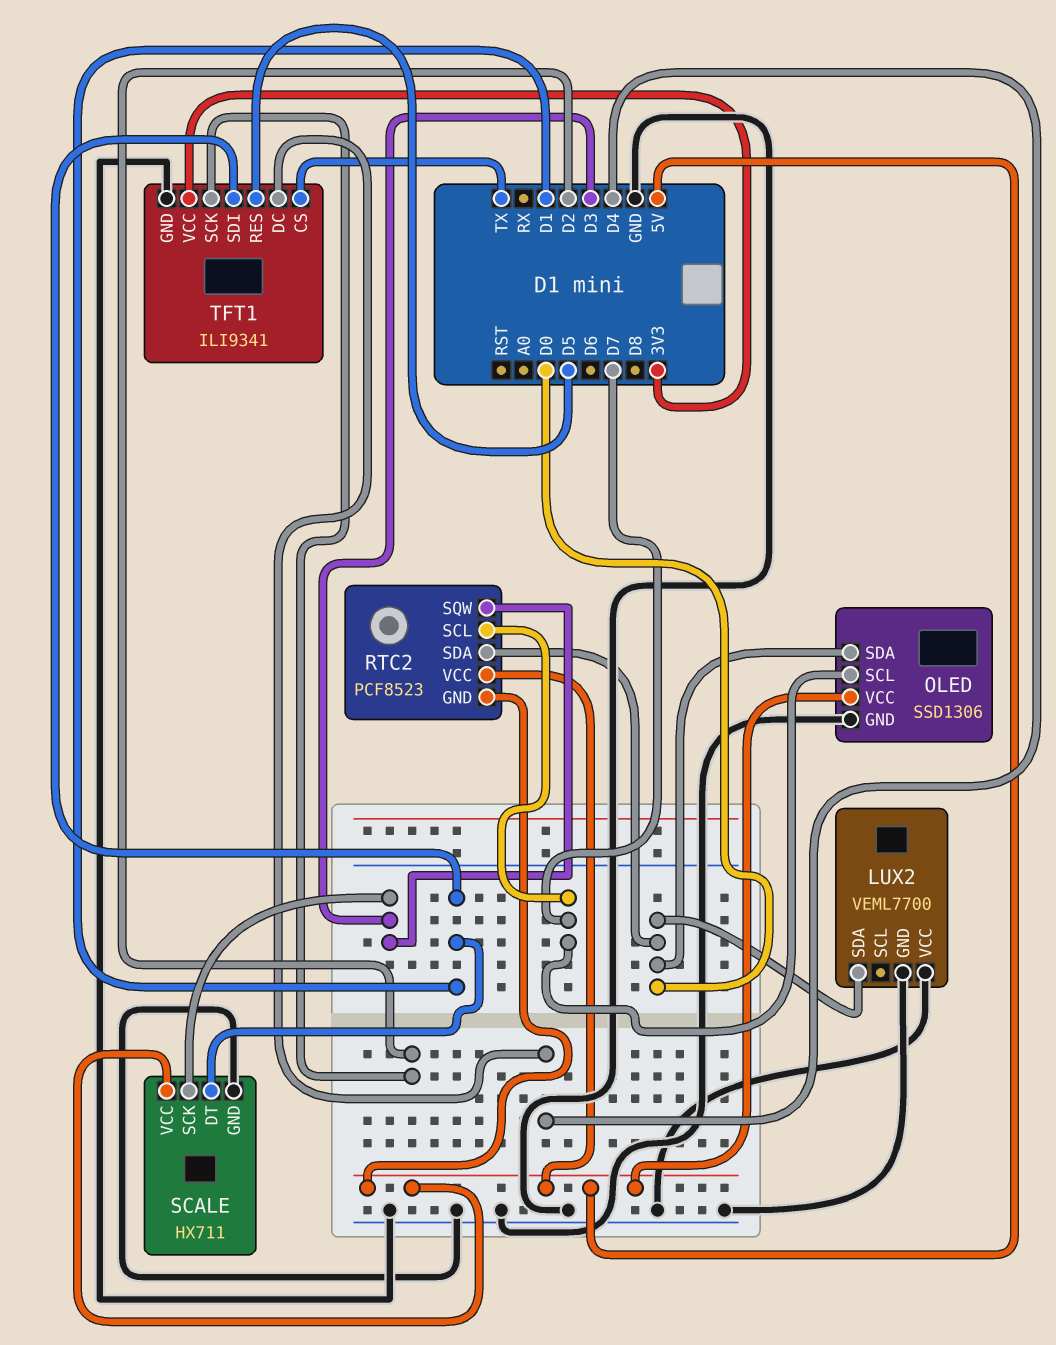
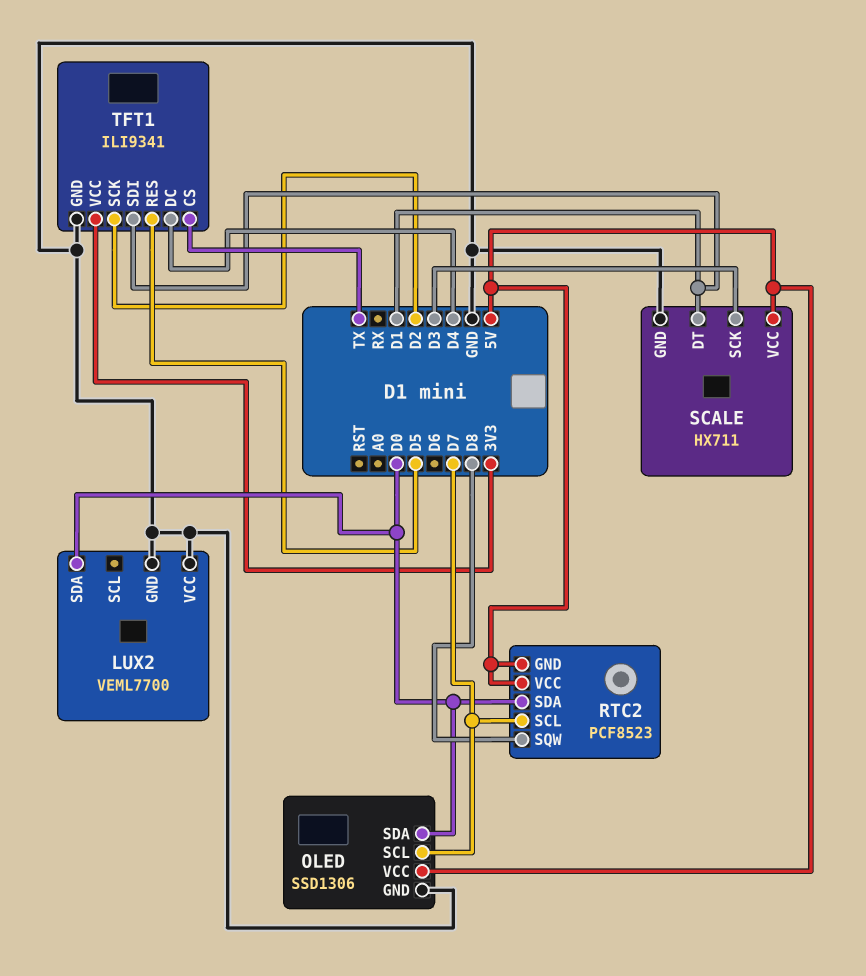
RTC2 pin SQW: D3 -> D8

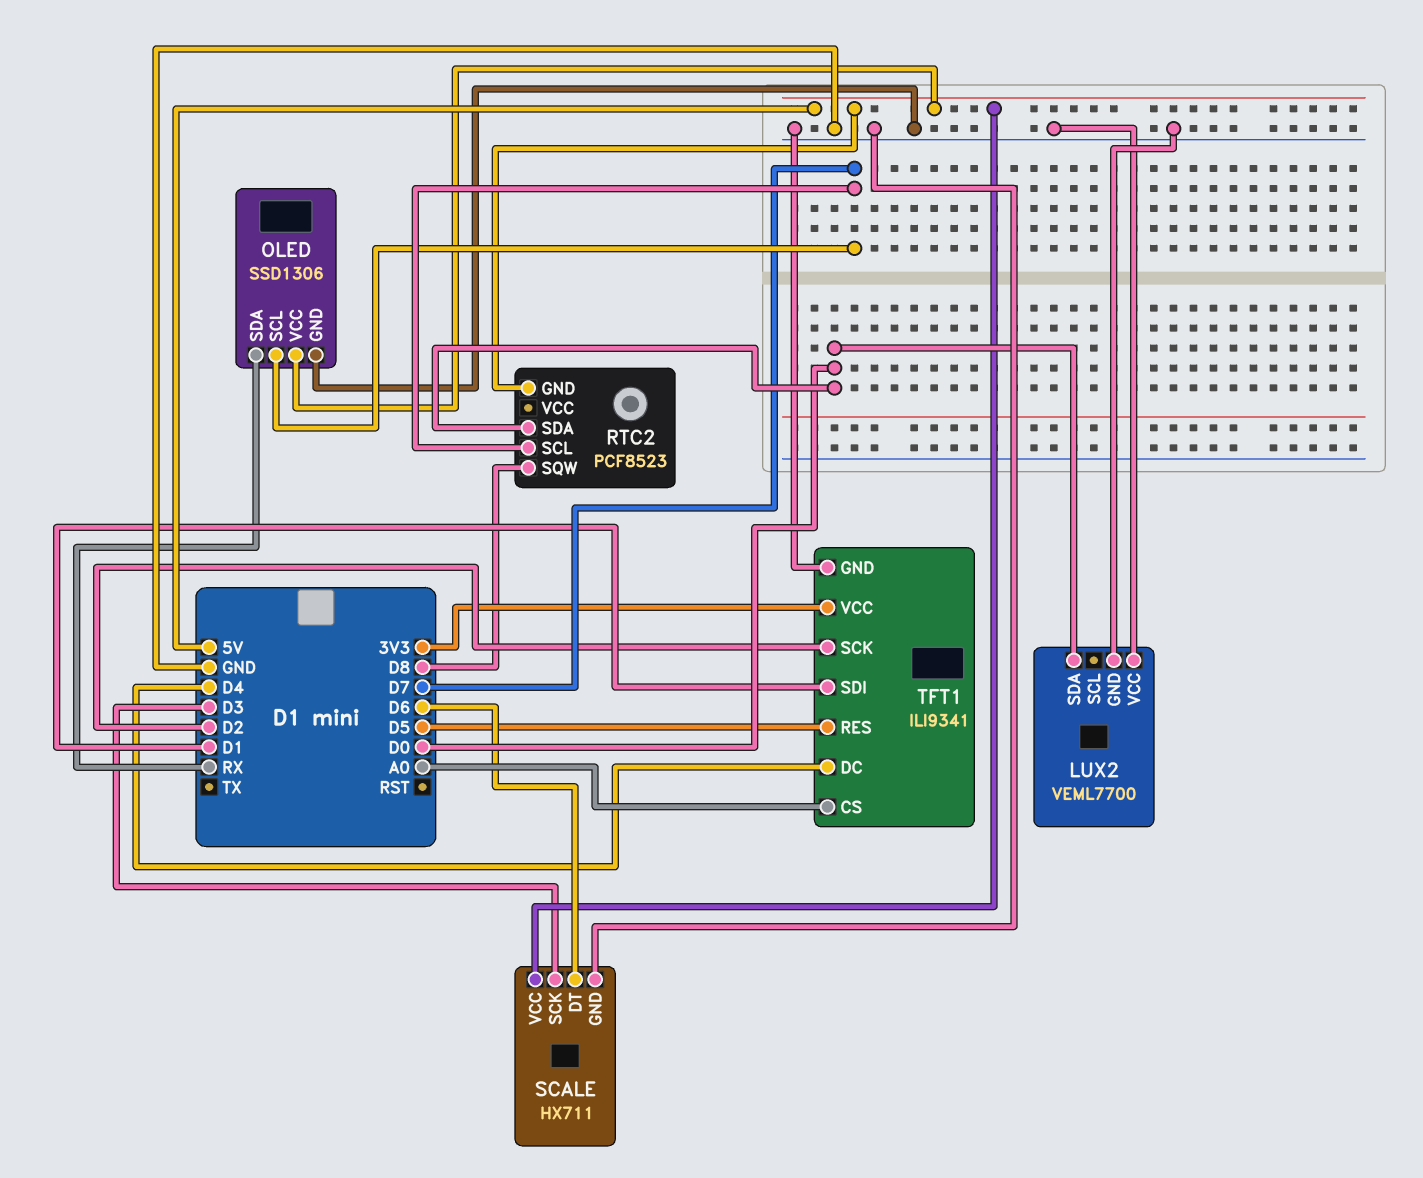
OLED pin SDA: D0 -> RX
RTC2 pin VCC: 5V -> none
SCALE pin DT: D1 -> D6
TFT1 pin CS: TX -> A0

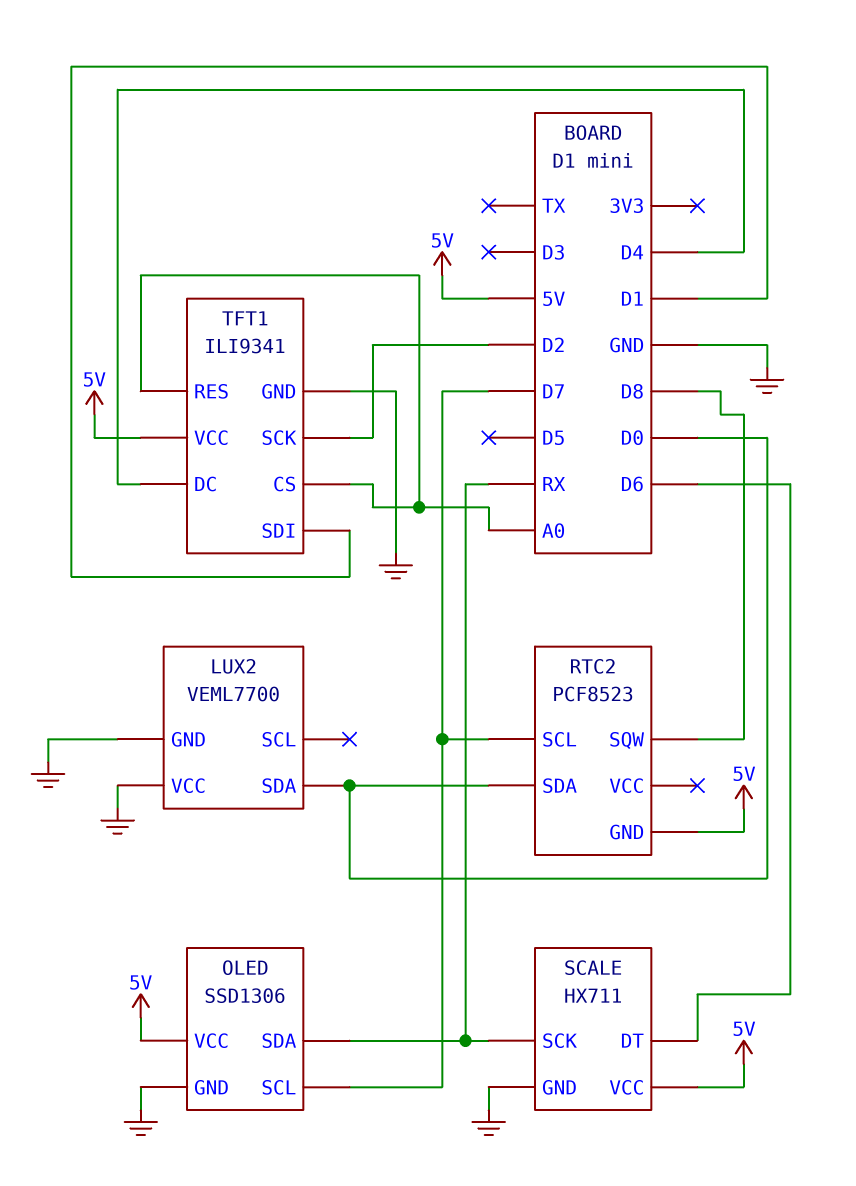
SCALE pin SCK: D3 -> RX
TFT1 pin RES: D5 -> A0
TFT1 pin VCC: 3V3 -> 5V

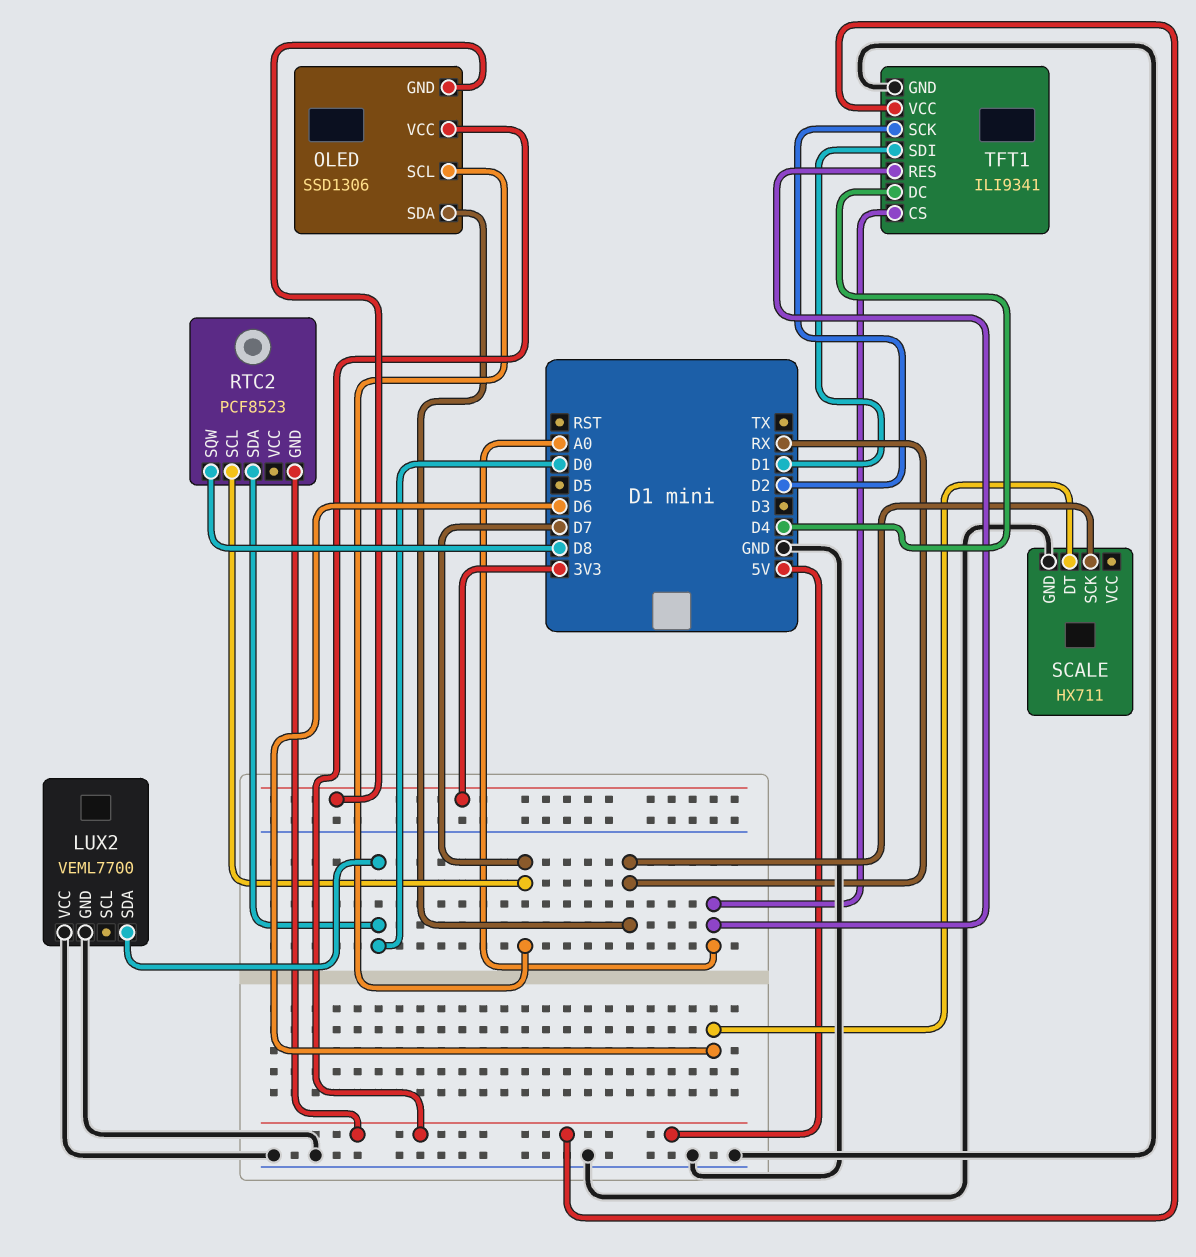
OLED pin GND: GND -> 3V3
SCALE pin VCC: 5V -> none

